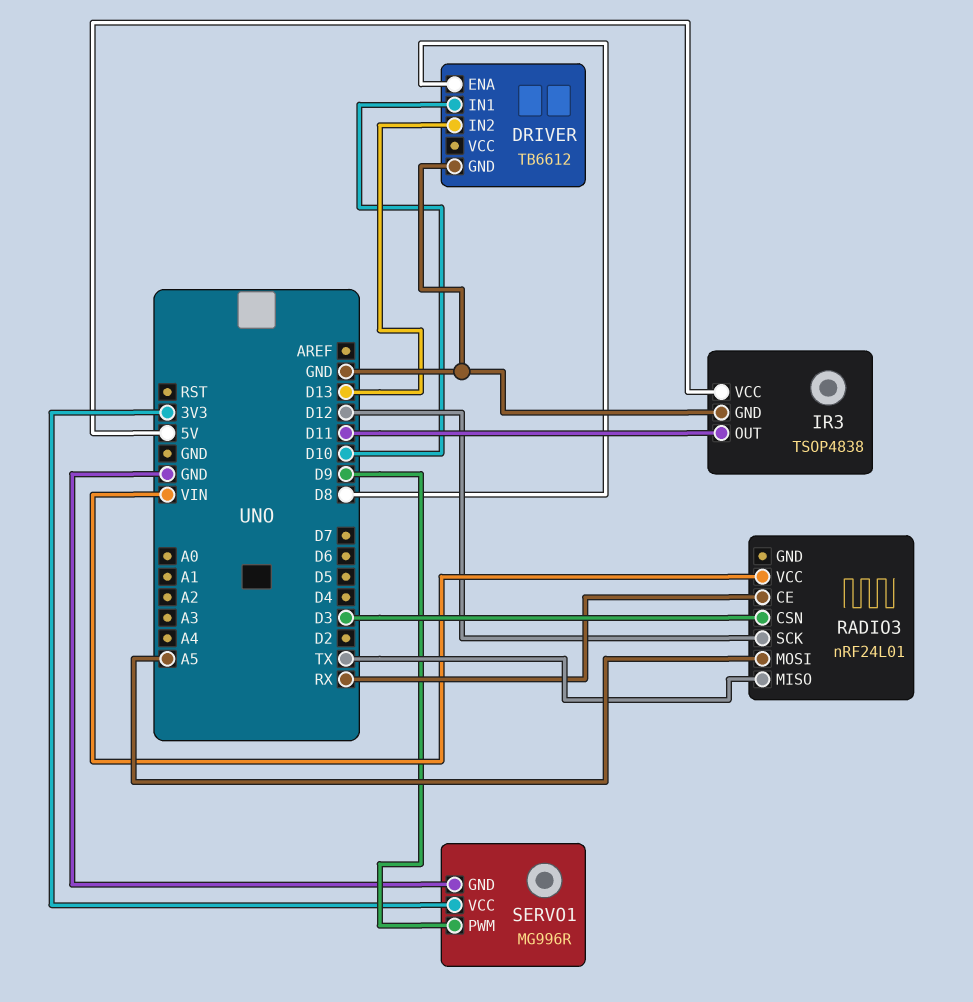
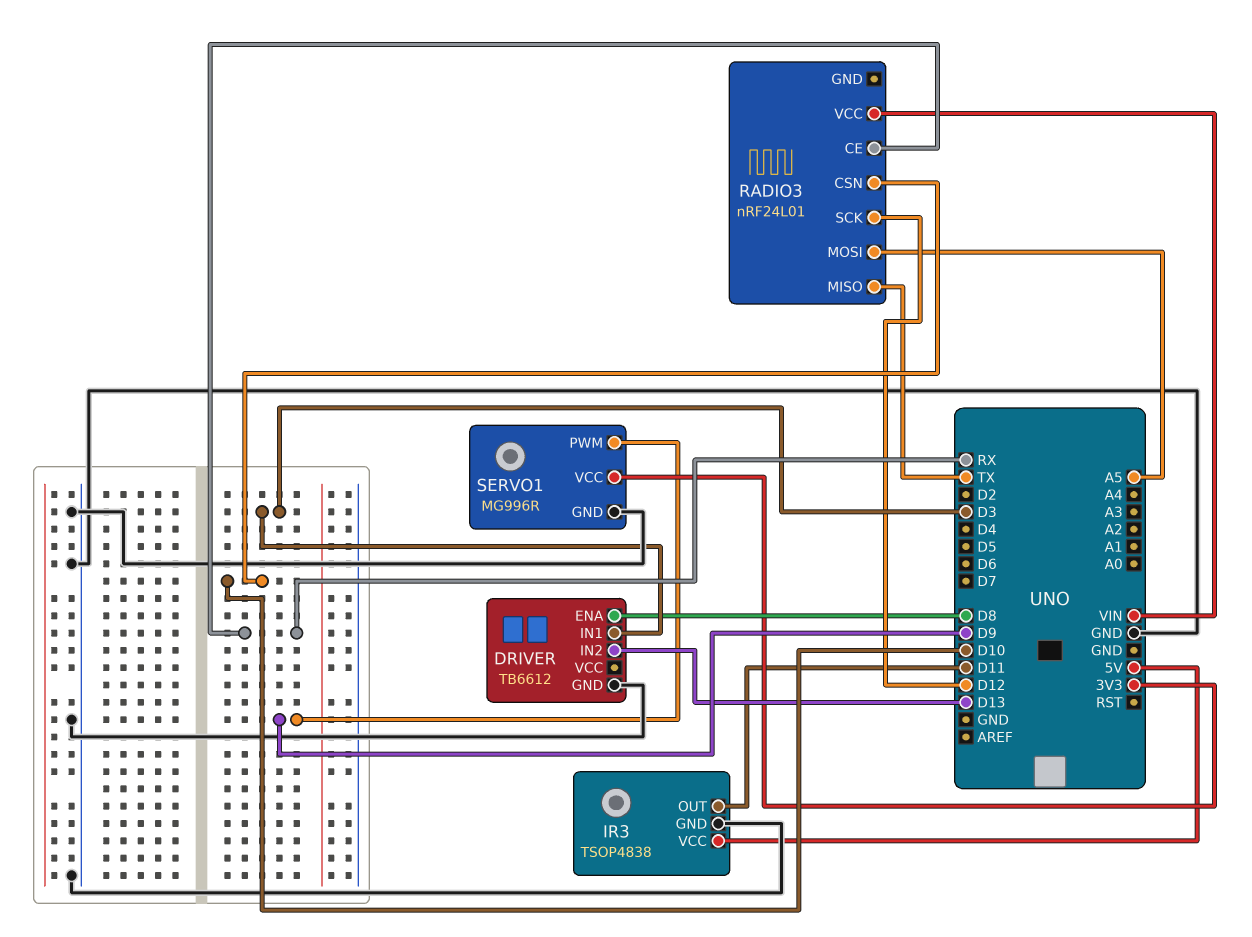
DRIVER pin IN1: D10 -> D3
RADIO3 pin CSN: D3 -> D10

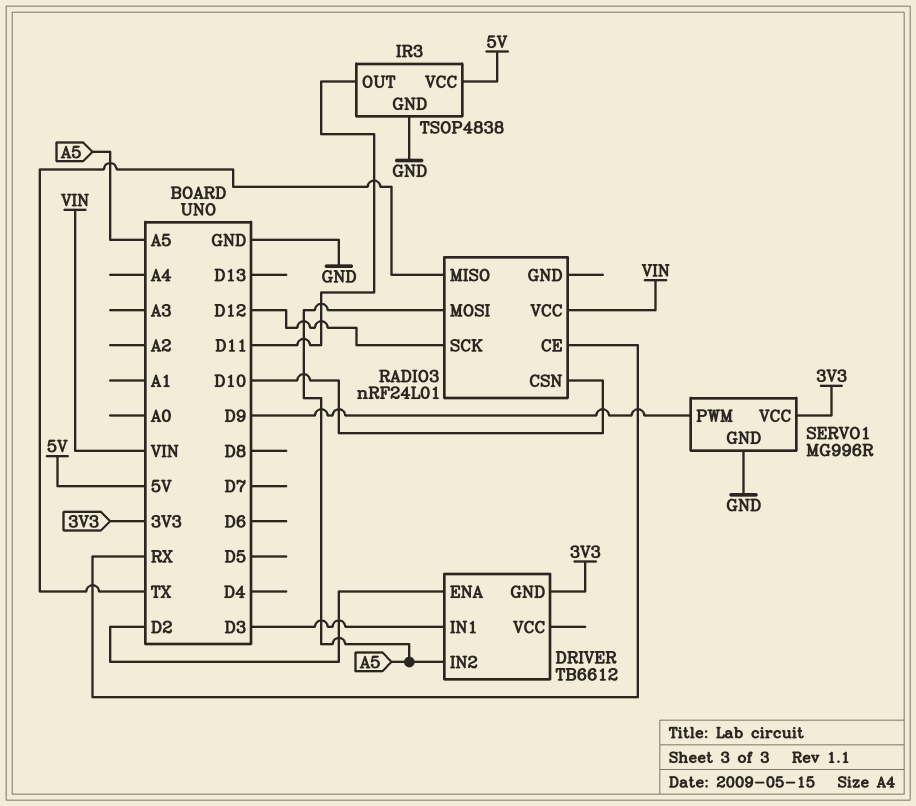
DRIVER pin ENA: D8 -> D2
DRIVER pin GND: GND -> 3V3
DRIVER pin IN2: D13 -> A5

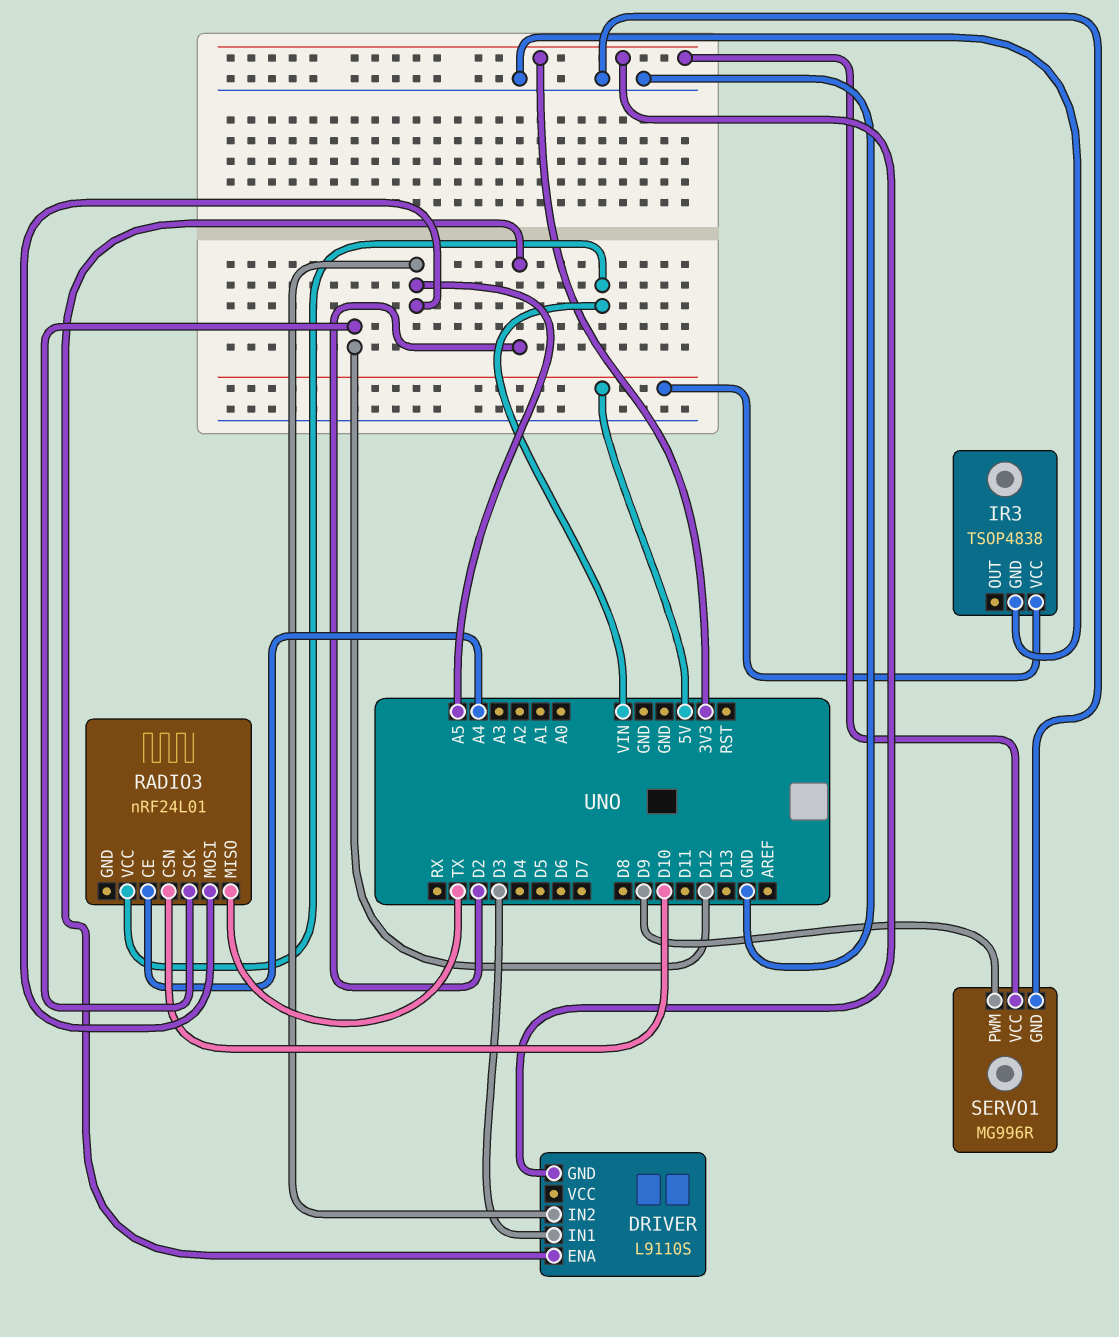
DRIVER: TB6612 -> L9110S
IR3 pin OUT: D11 -> none
RADIO3 pin CE: RX -> A4

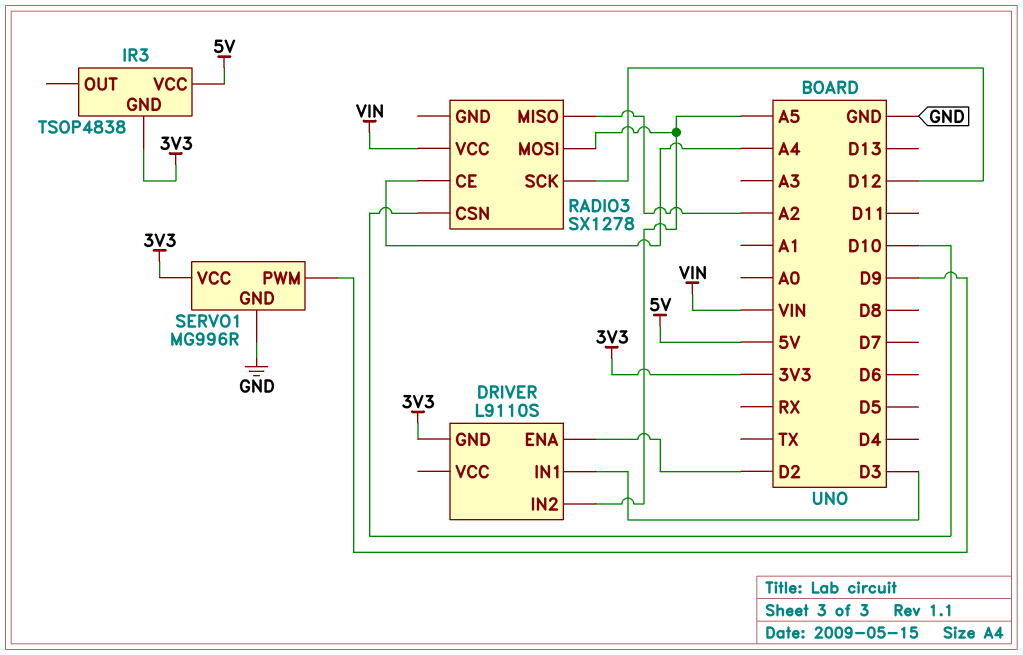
IR3 pin GND: GND -> 3V3
RADIO3: nRF24L01 -> SX1278
RADIO3 pin MISO: TX -> A2

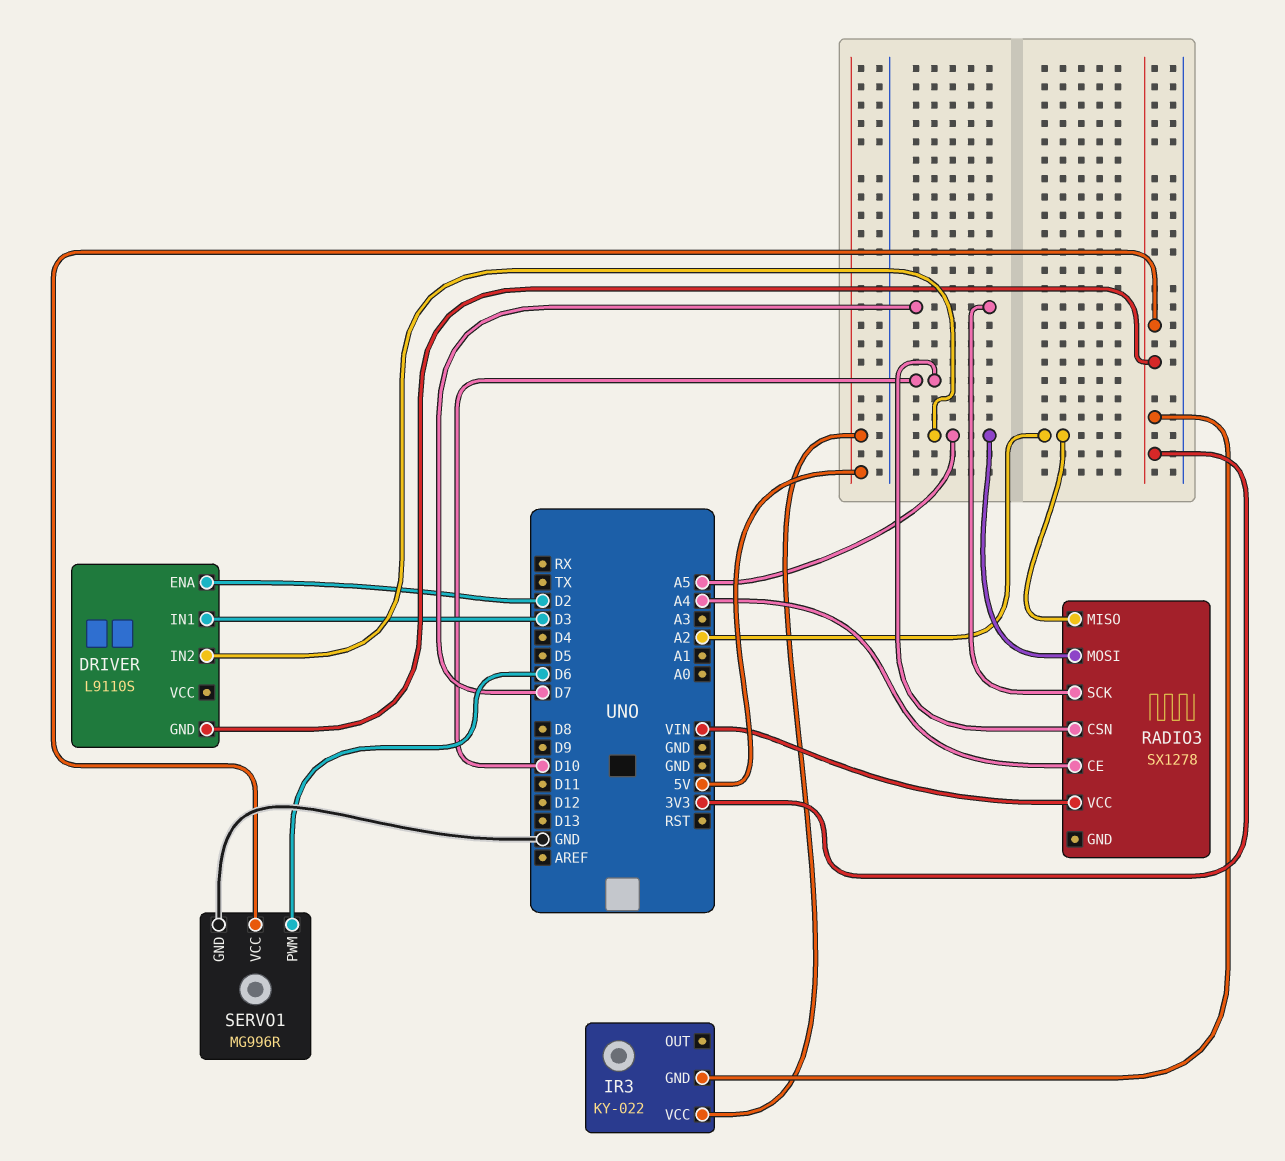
IR3: TSOP4838 -> KY-022
RADIO3 pin SCK: D12 -> D7
SERVO1 pin PWM: D9 -> D6

